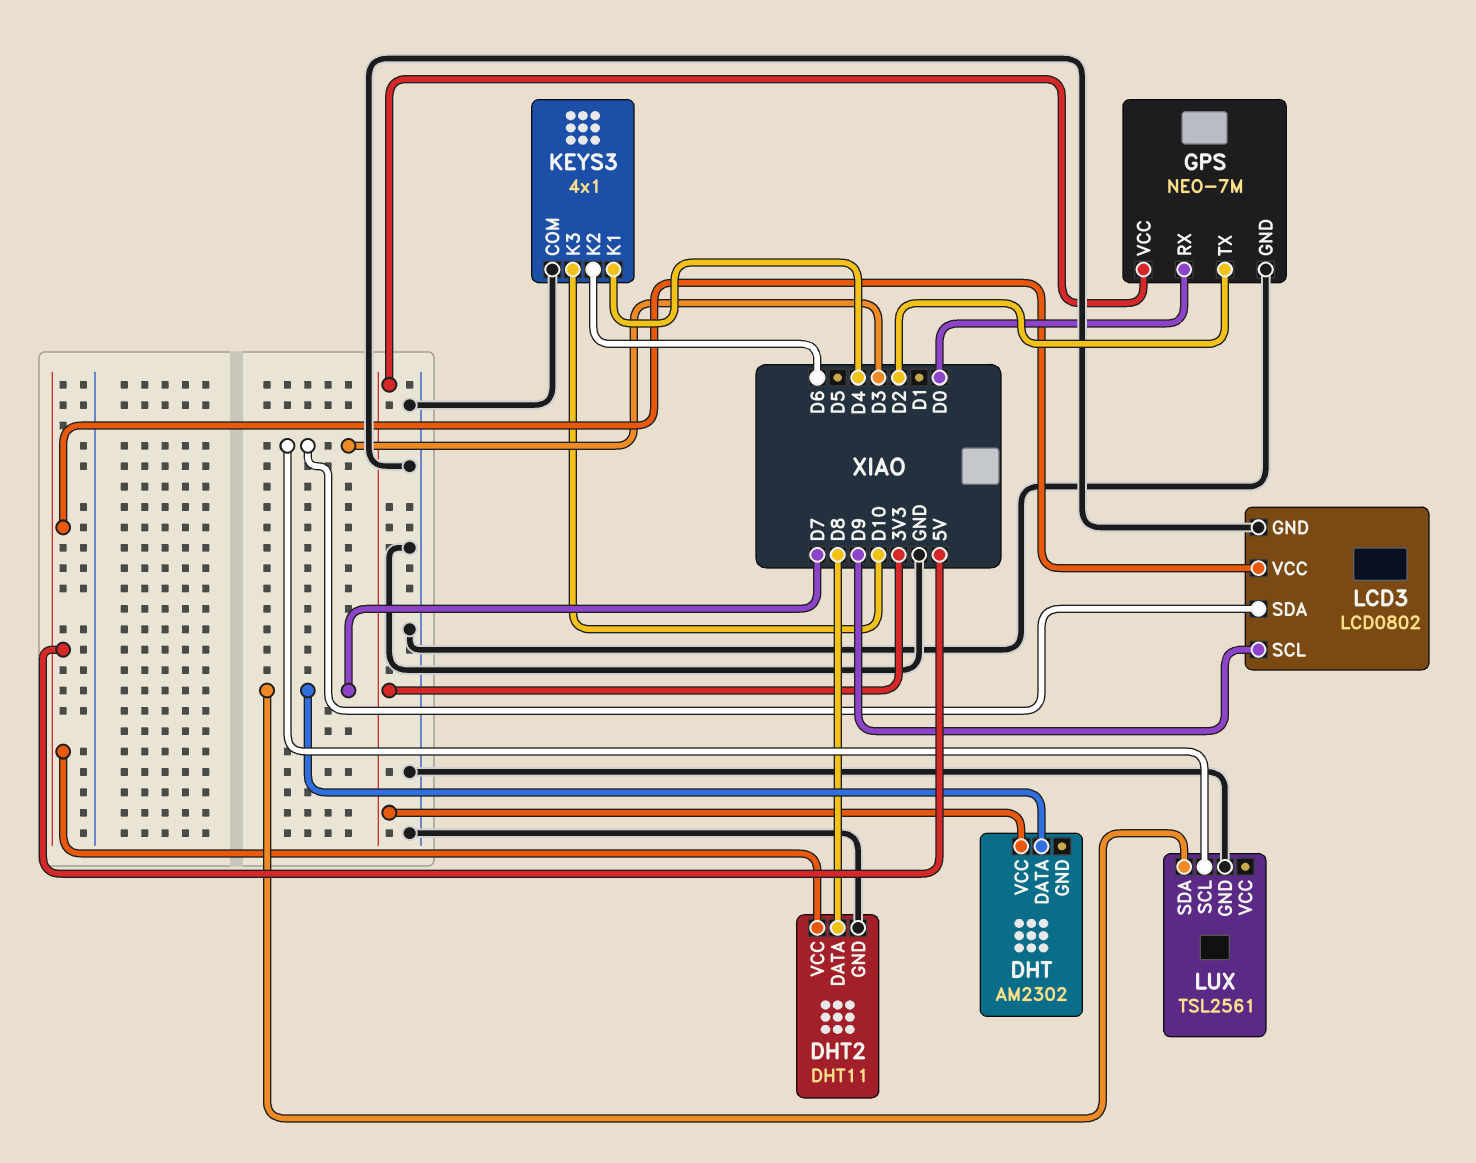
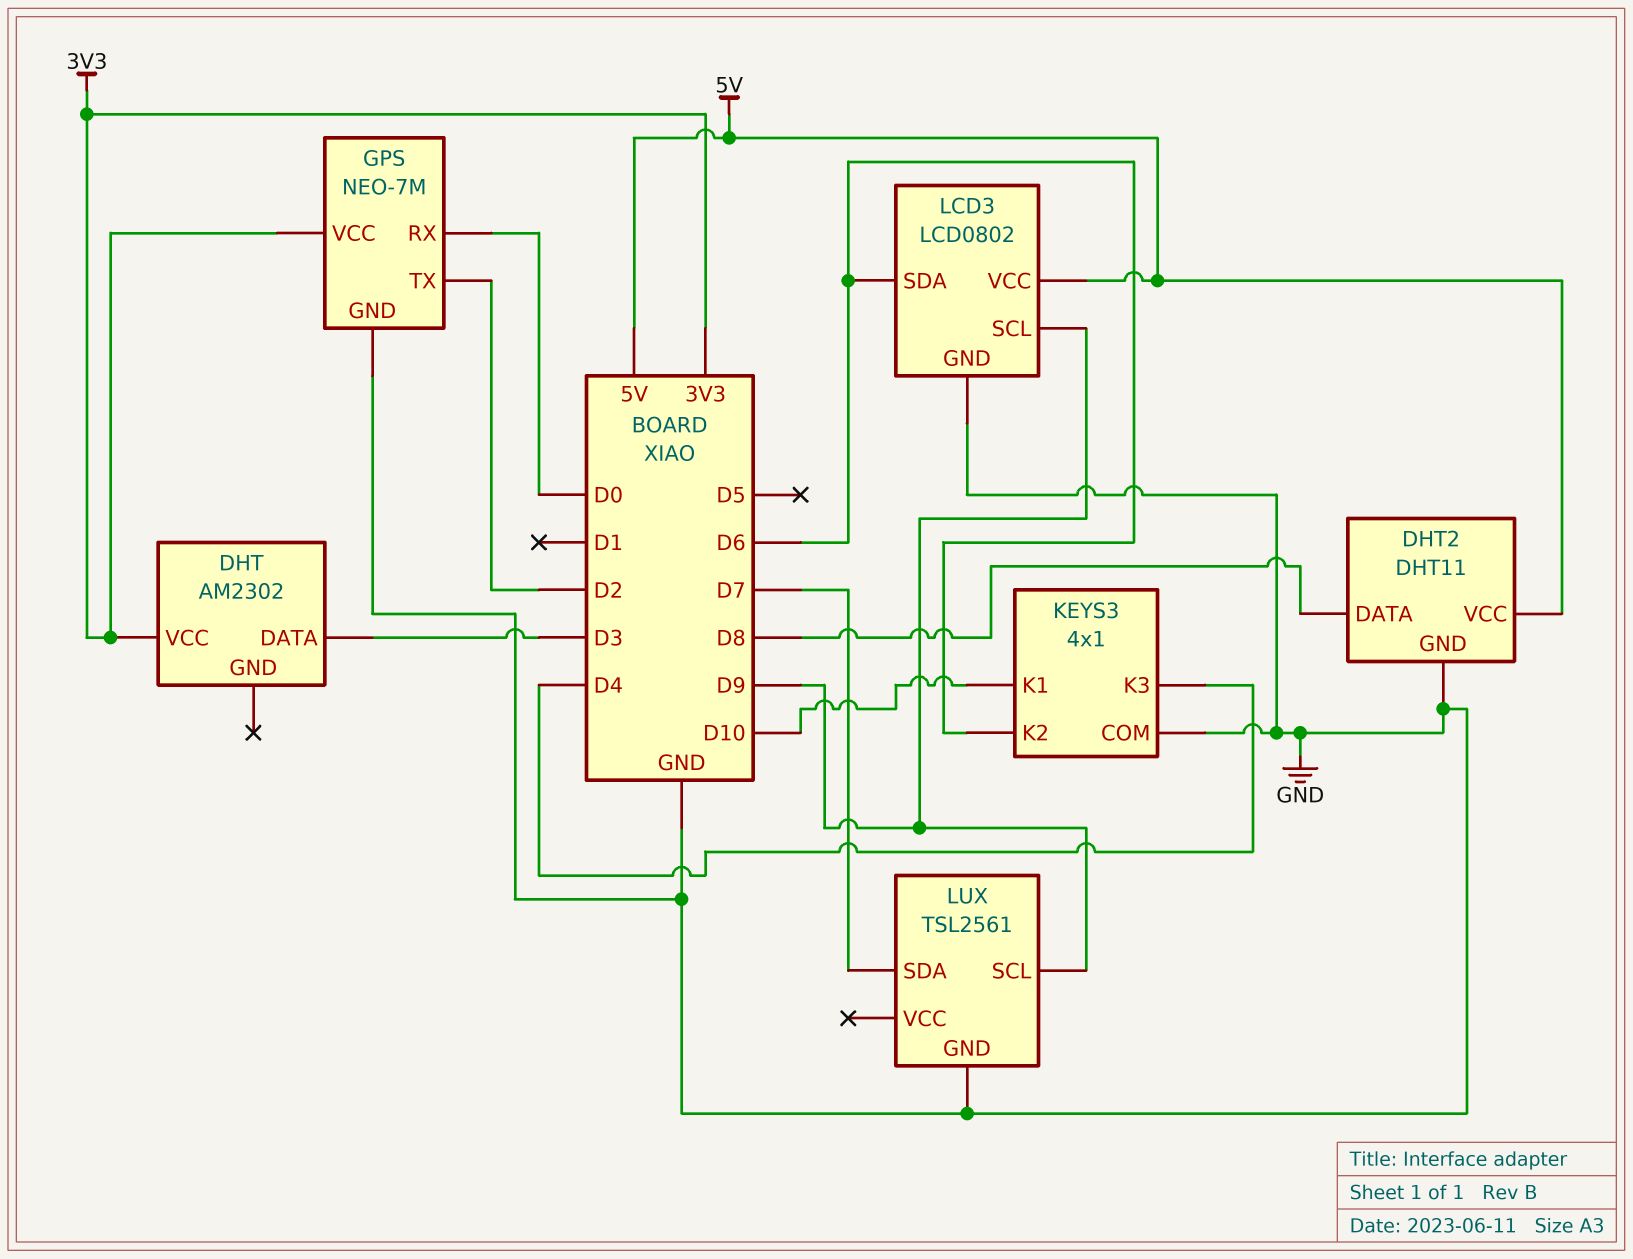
DHT pin DATA: D7 -> D3
KEYS3 pin K1: D4 -> D10
KEYS3 pin K3: D10 -> D4
LCD3 pin SDA: D3 -> D6
LUX pin SCL: D3 -> D9

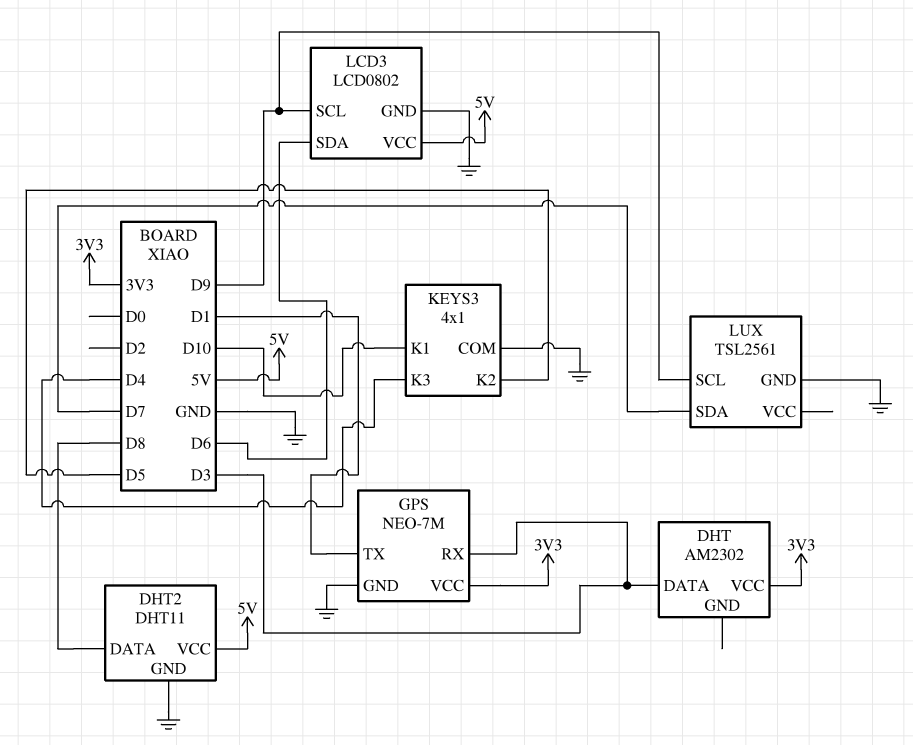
GPS pin RX: D0 -> D3
GPS pin TX: D2 -> D1
KEYS3 pin K2: D6 -> D5

